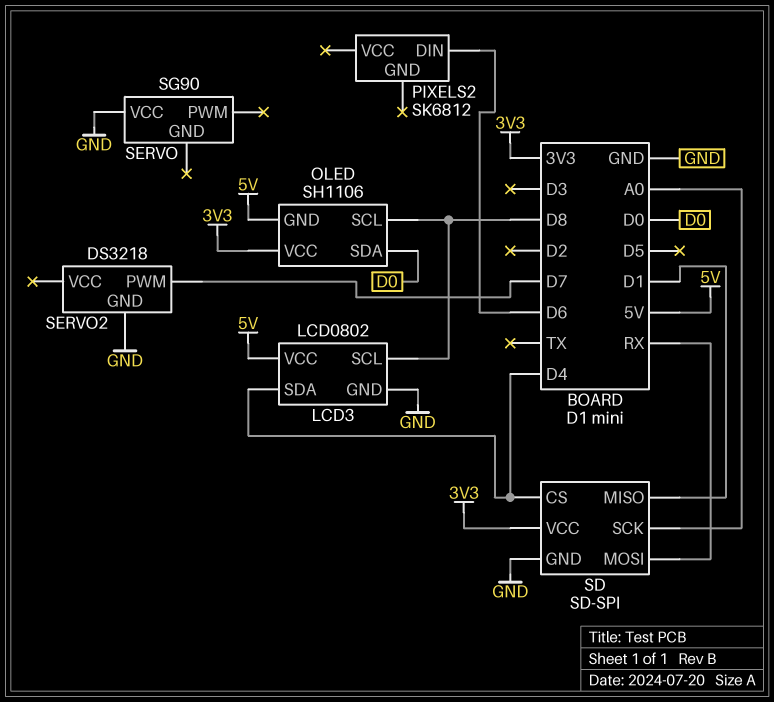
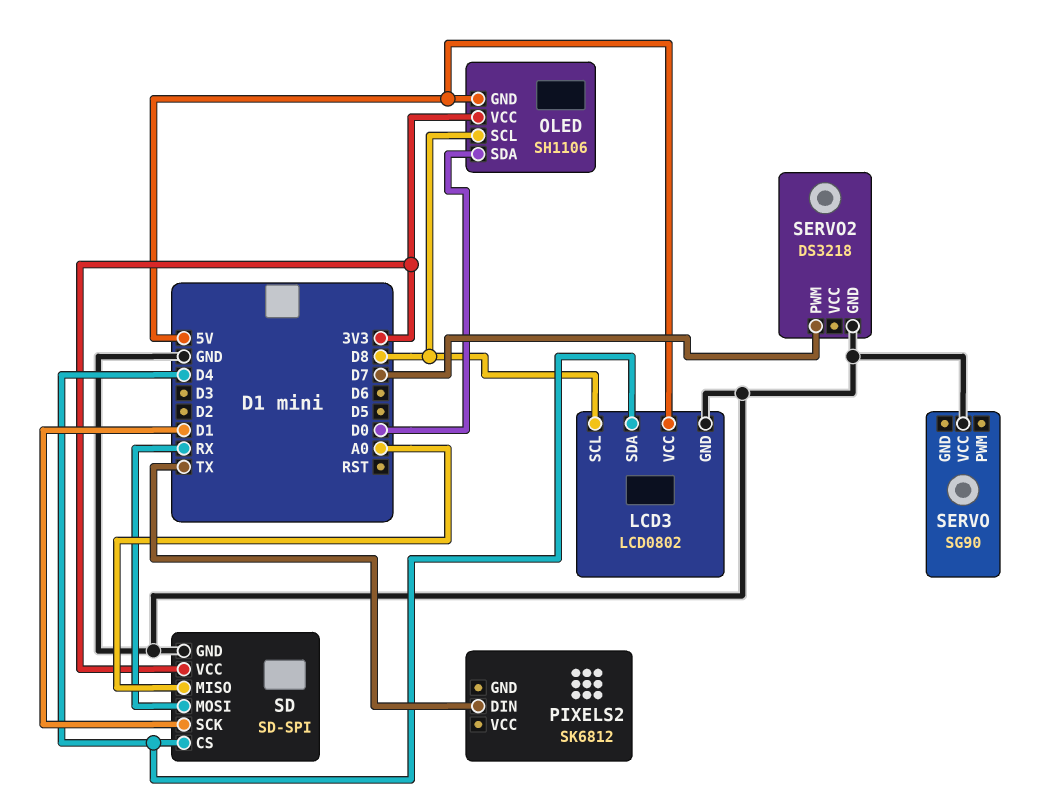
PIXELS2 pin DIN: D6 -> TX
SD pin MISO: D1 -> A0
SD pin SCK: A0 -> D1

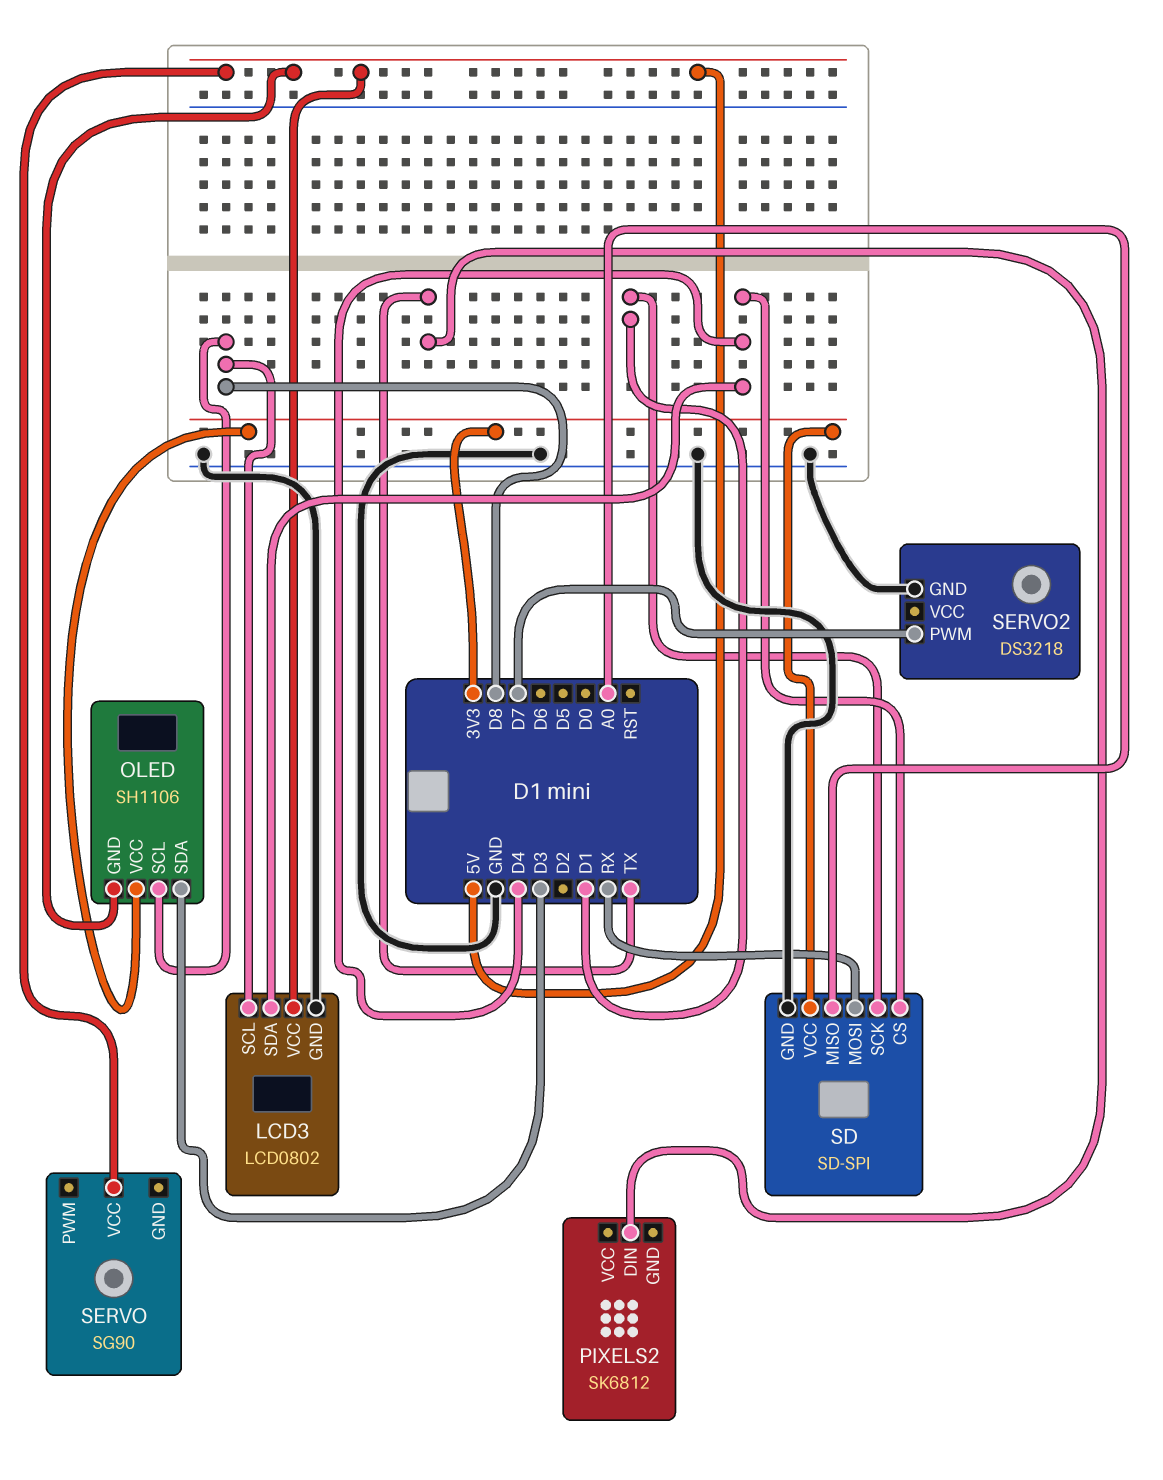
OLED pin SDA: D0 -> D3
SERVO pin VCC: GND -> 5V

